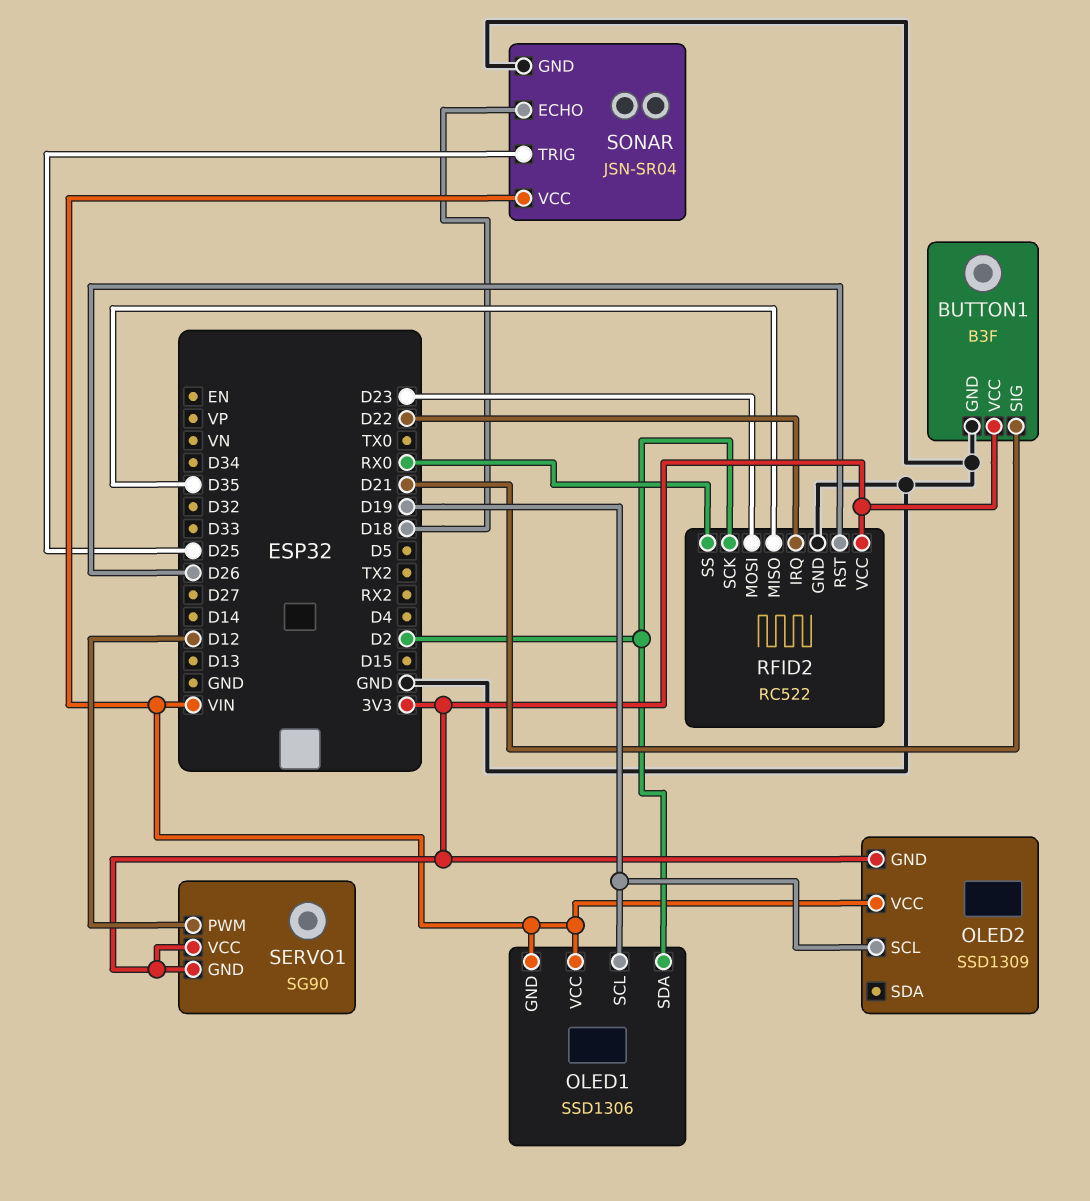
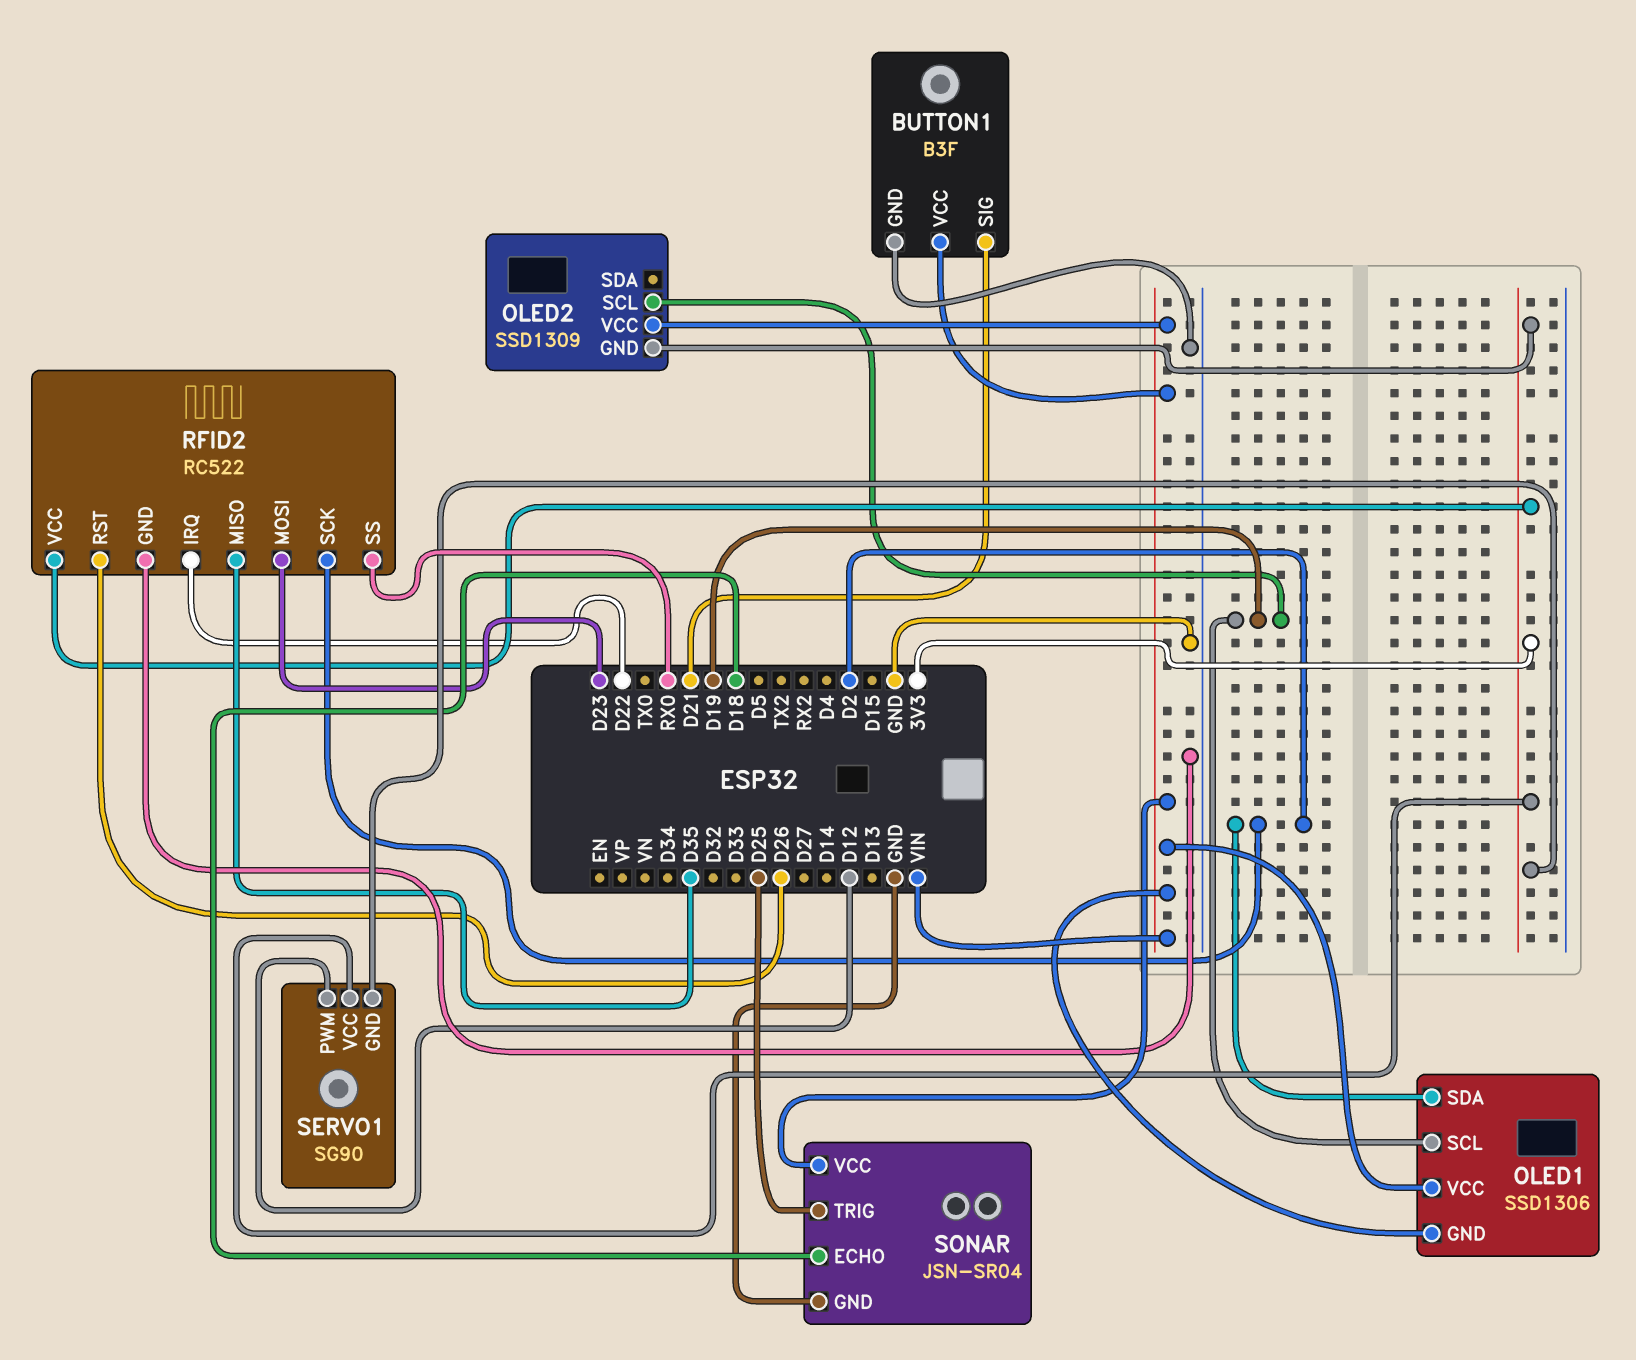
BUTTON1 pin VCC: 3V3 -> VIN

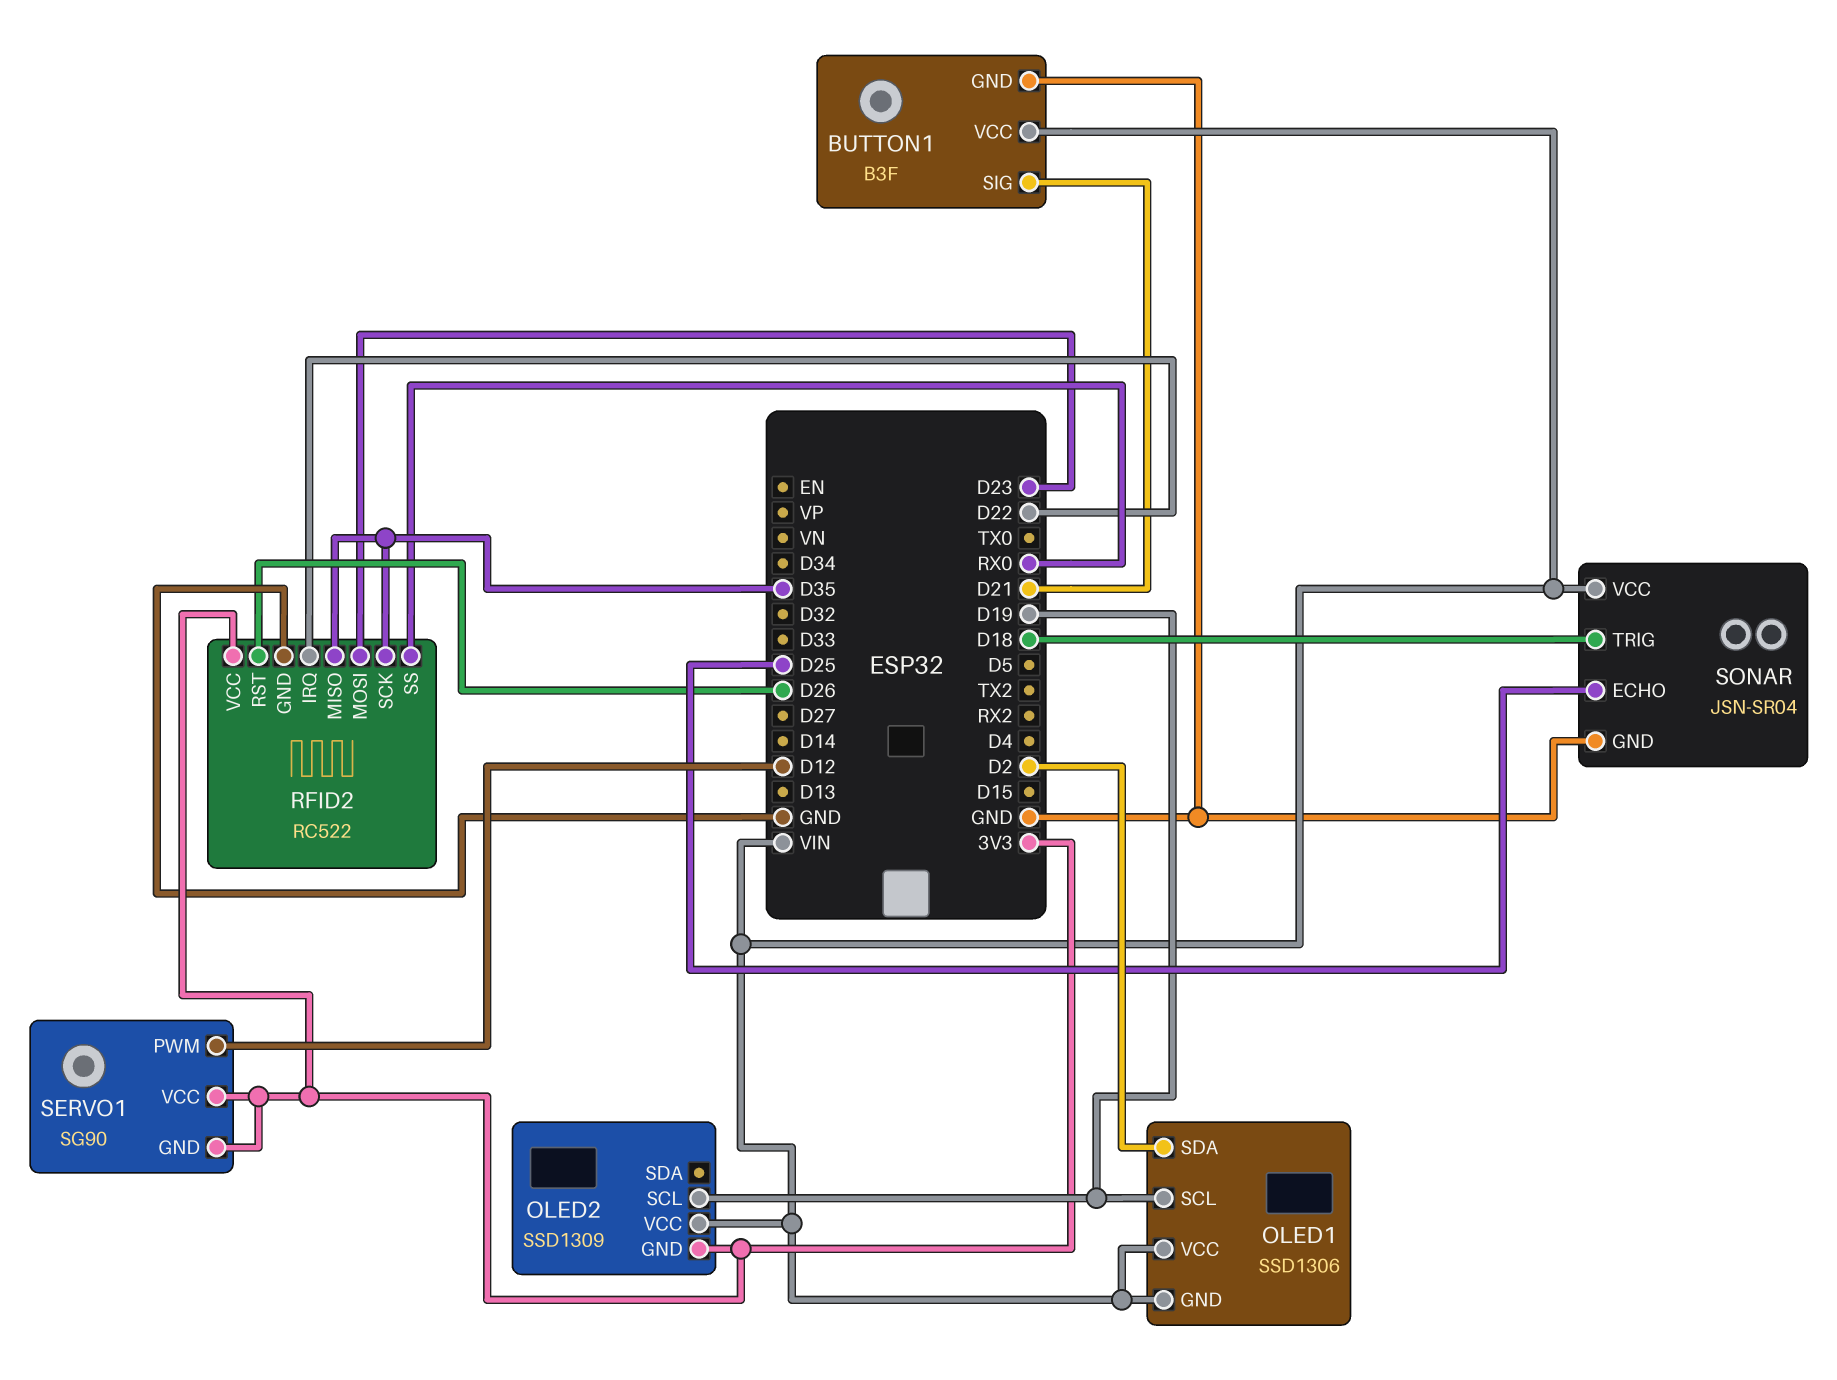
RFID2 pin SCK: D2 -> D35
SONAR pin ECHO: D18 -> D25
SONAR pin TRIG: D25 -> D18

